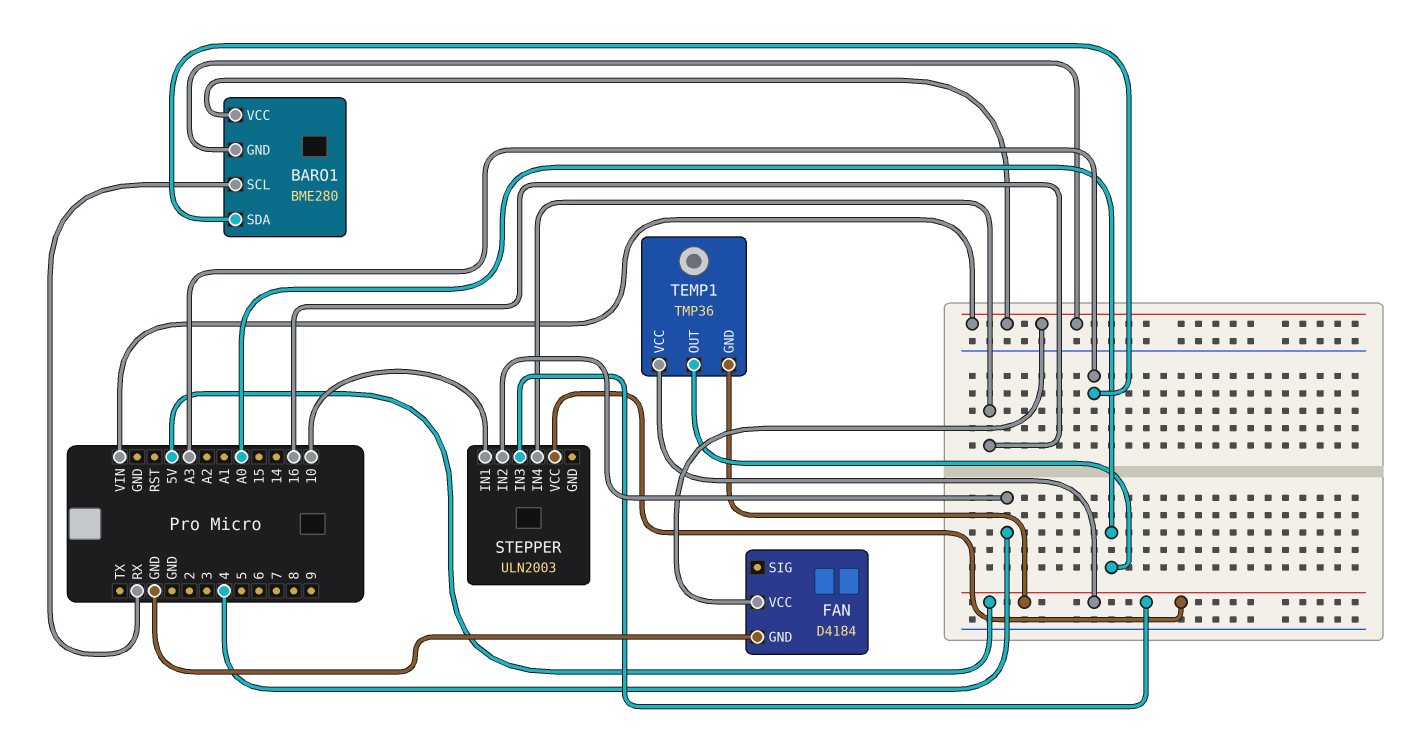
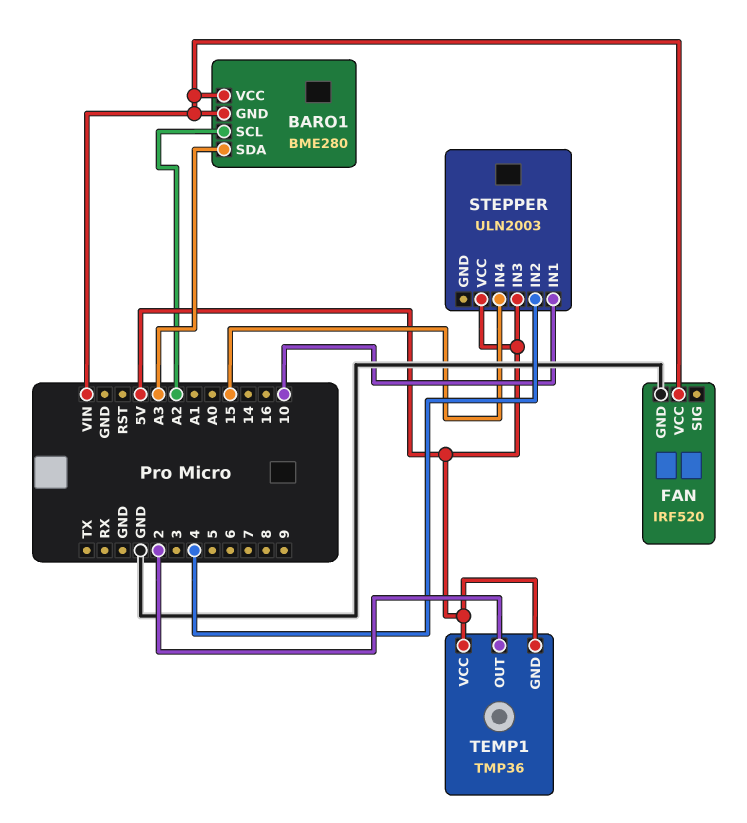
BARO1 pin SCL: RX -> A2
FAN: D4184 -> IRF520
STEPPER pin IN4: 16 -> 15
TEMP1 pin OUT: A0 -> 2

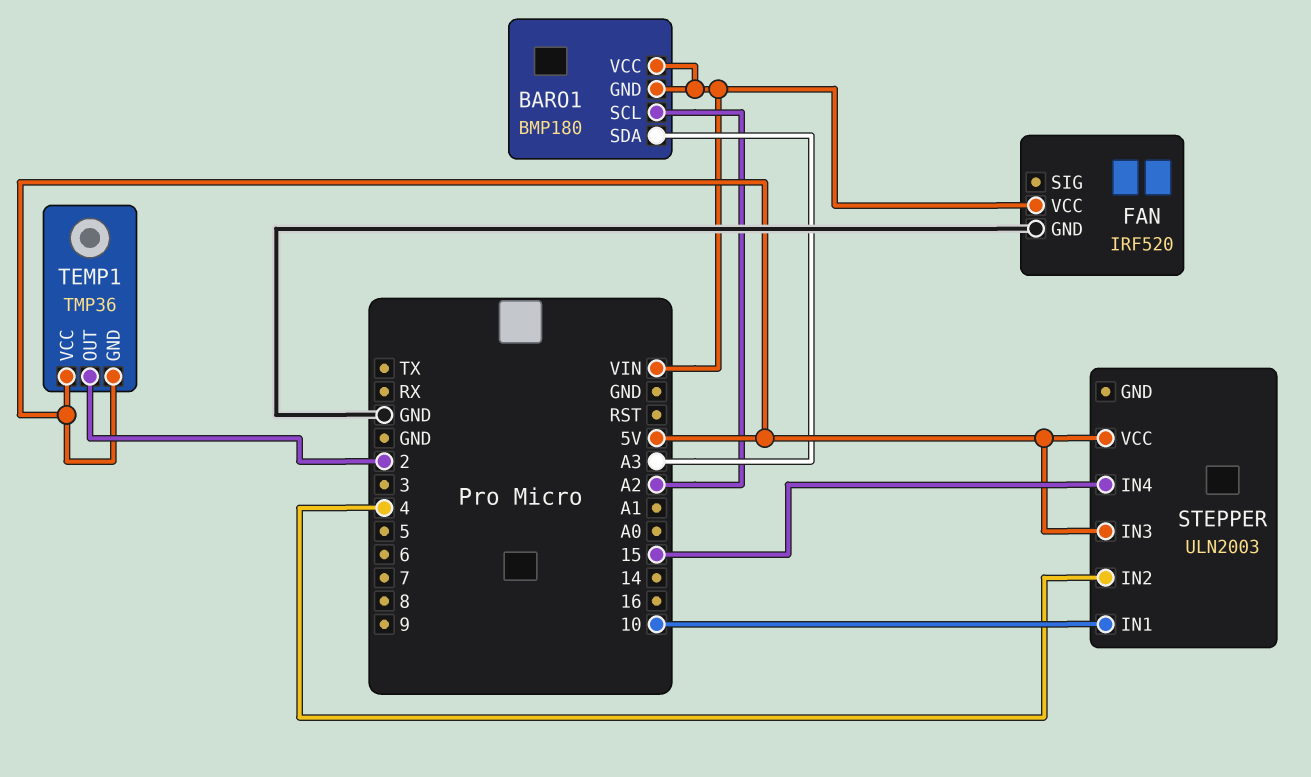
BARO1: BME280 -> BMP180

